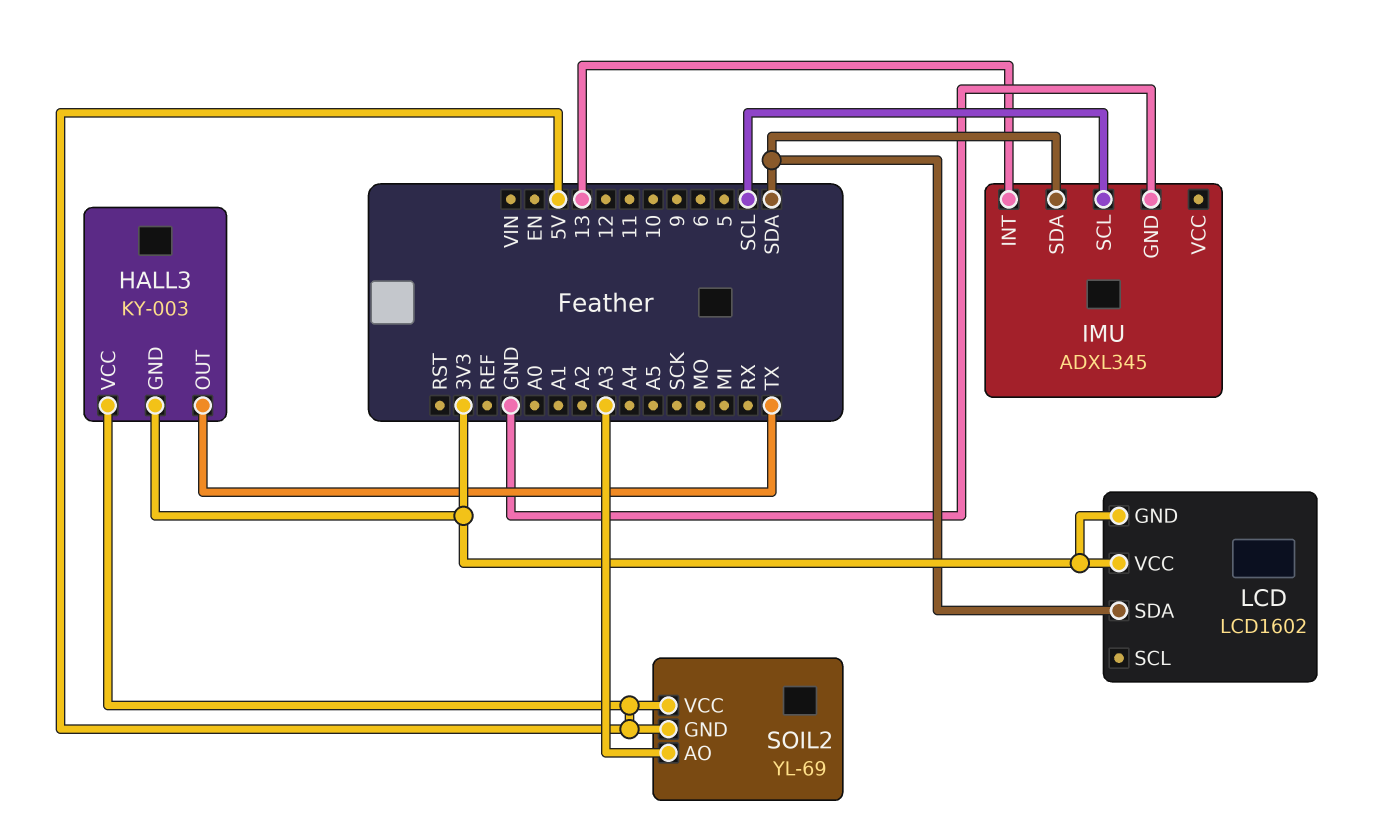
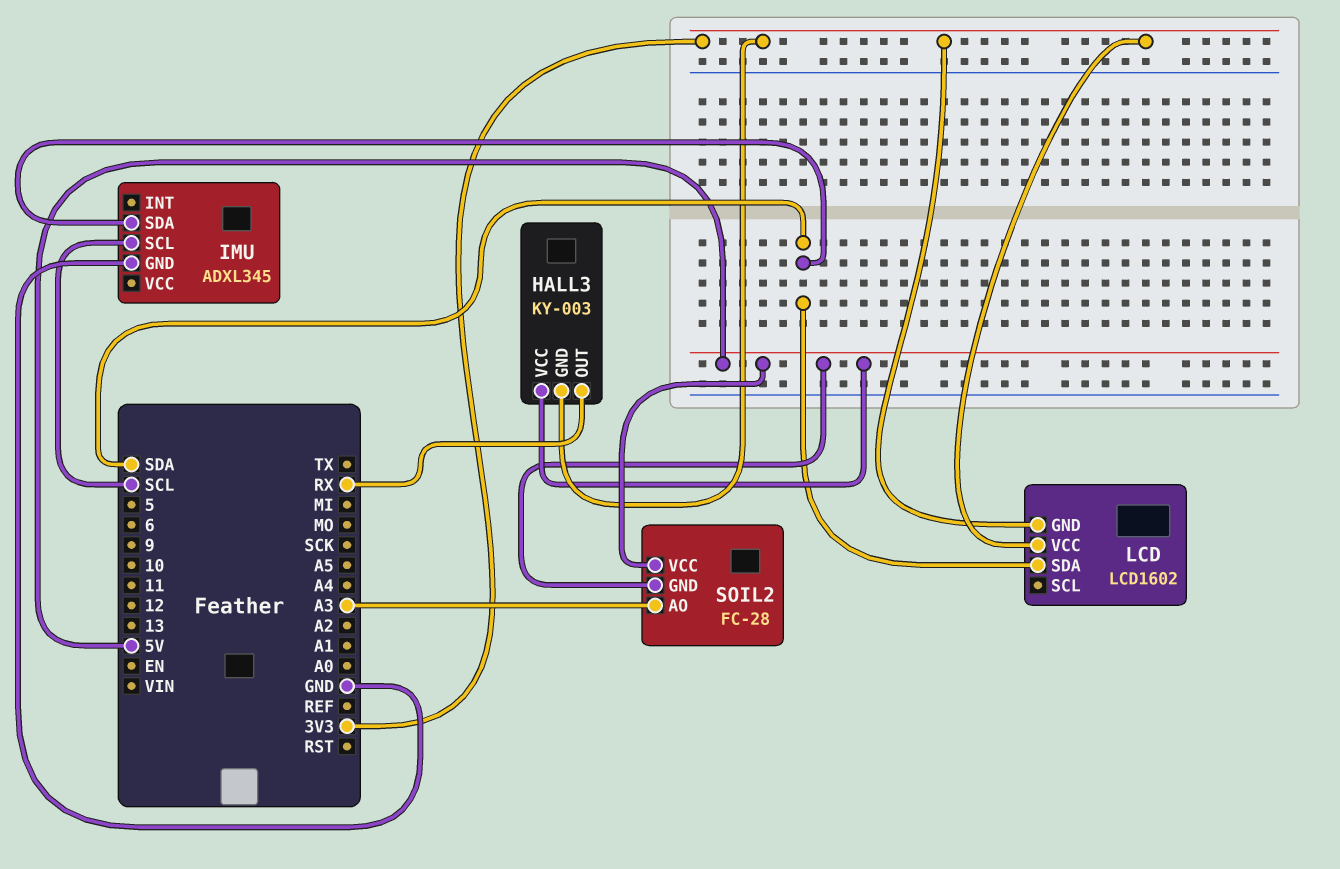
HALL3 pin OUT: TX -> RX
IMU pin INT: 13 -> none
SOIL2: YL-69 -> FC-28

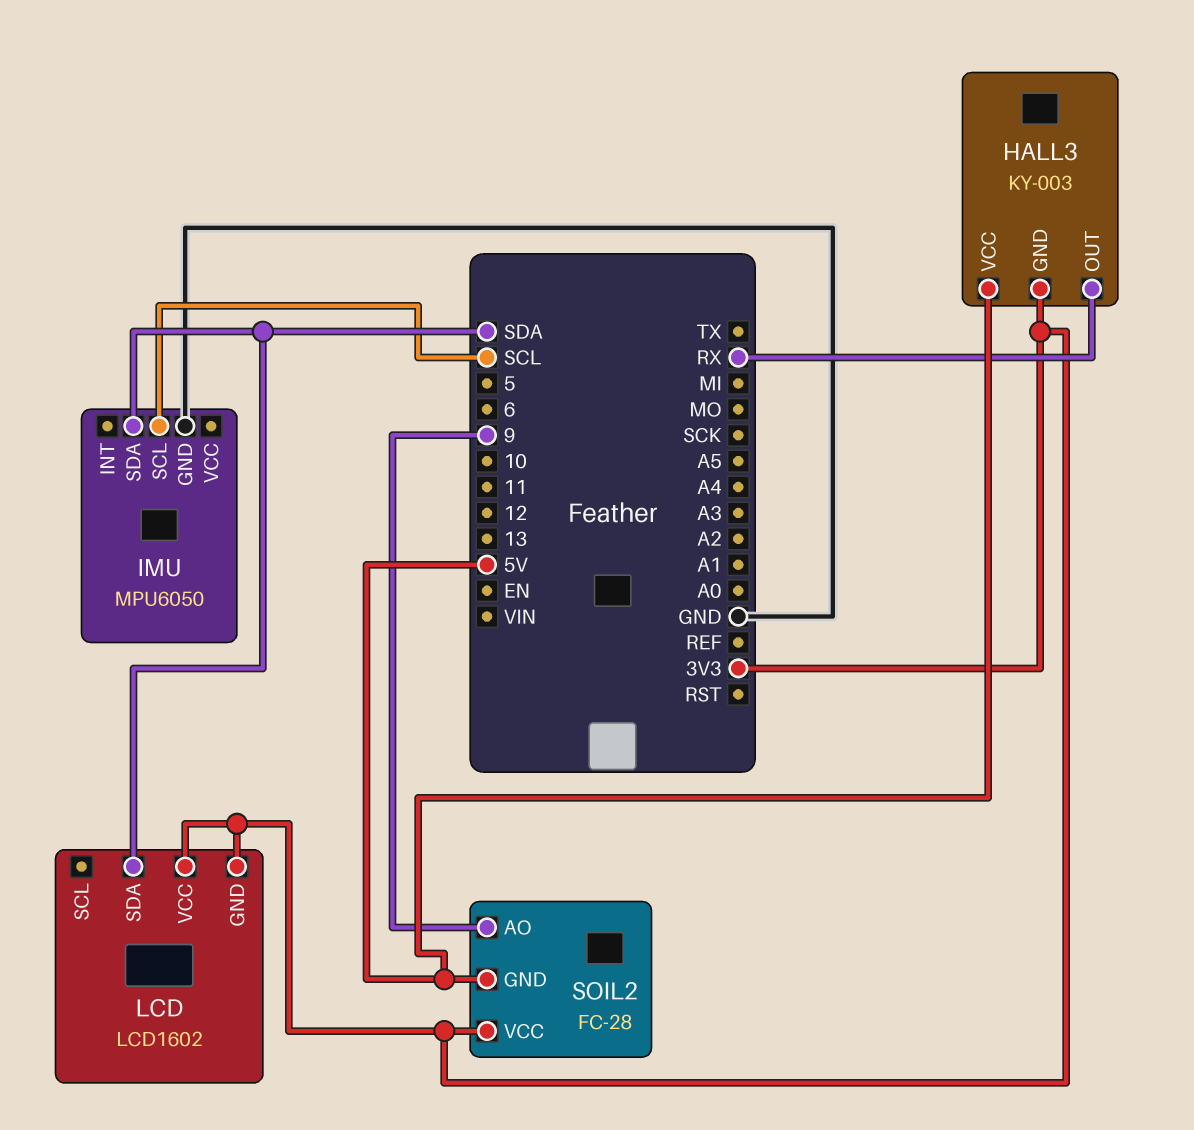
IMU: ADXL345 -> MPU6050
SOIL2 pin AO: A3 -> 9
SOIL2 pin VCC: 5V -> 3V3

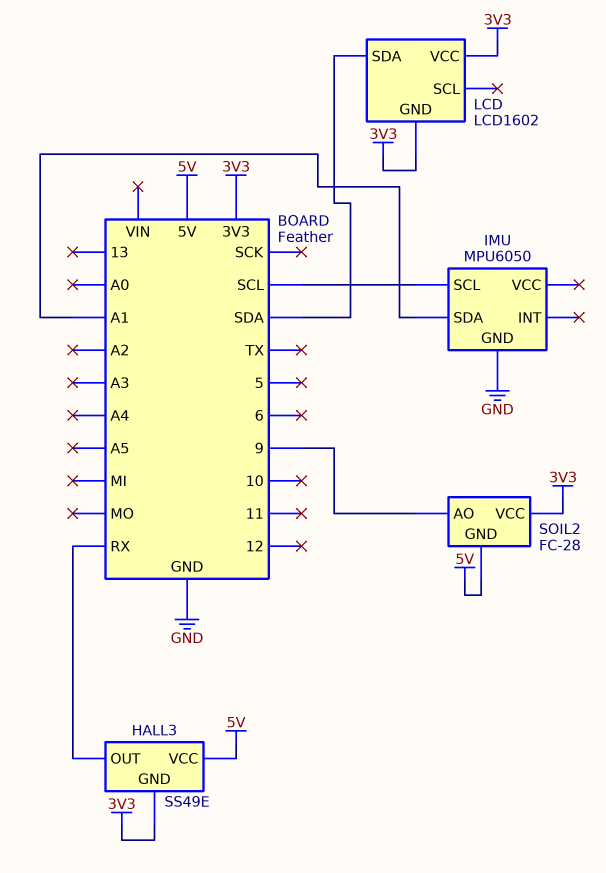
HALL3: KY-003 -> SS49E
IMU pin SDA: SDA -> A1

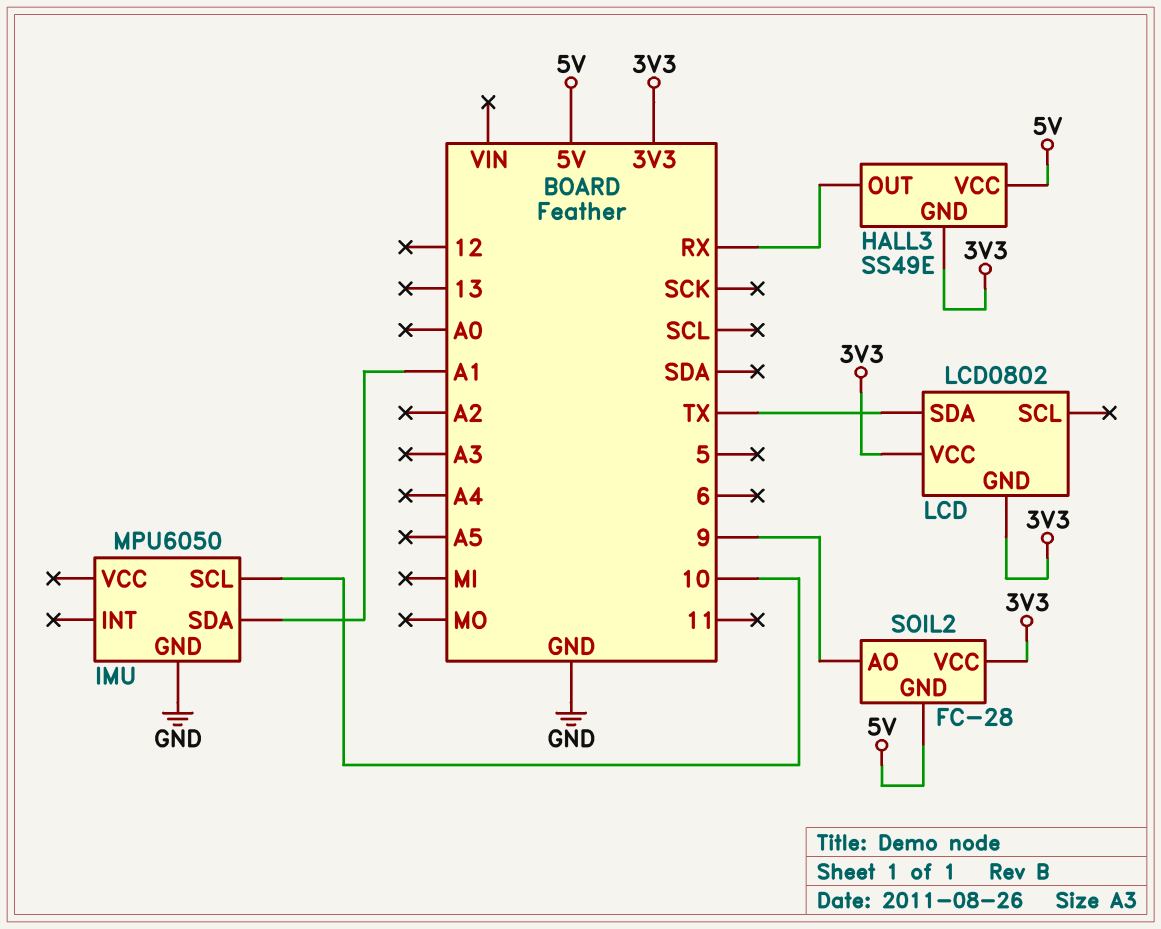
IMU pin SCL: SCL -> 10
LCD: LCD1602 -> LCD0802
LCD pin SDA: SDA -> TX

